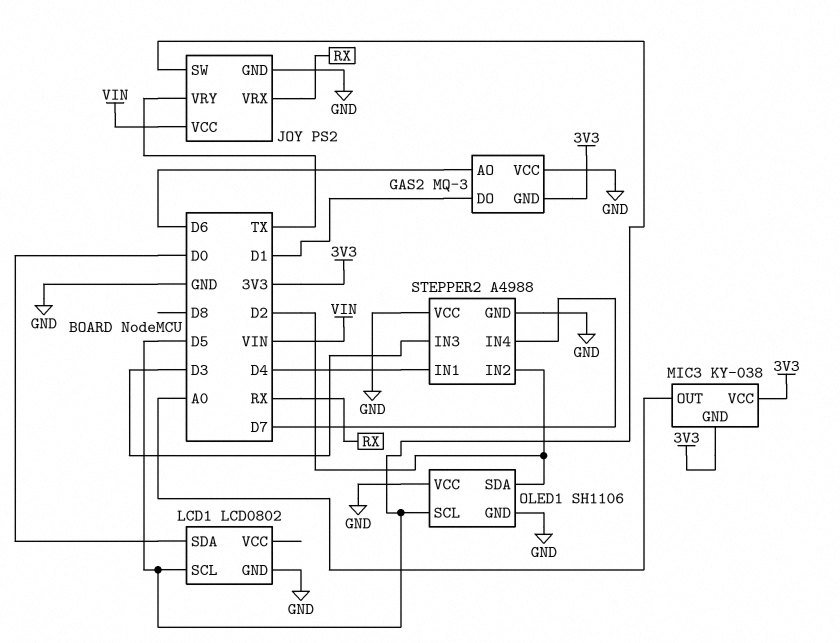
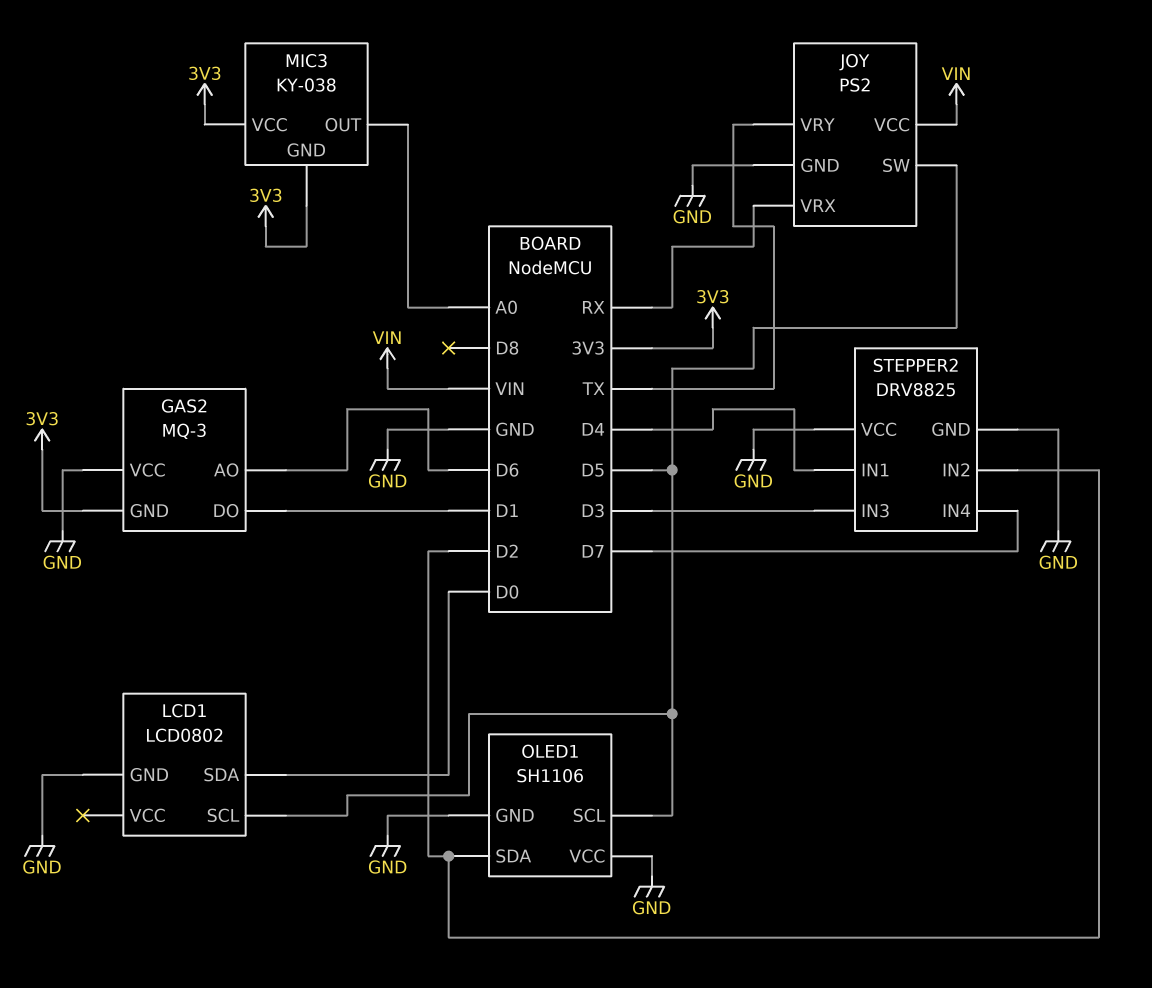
STEPPER2: A4988 -> DRV8825

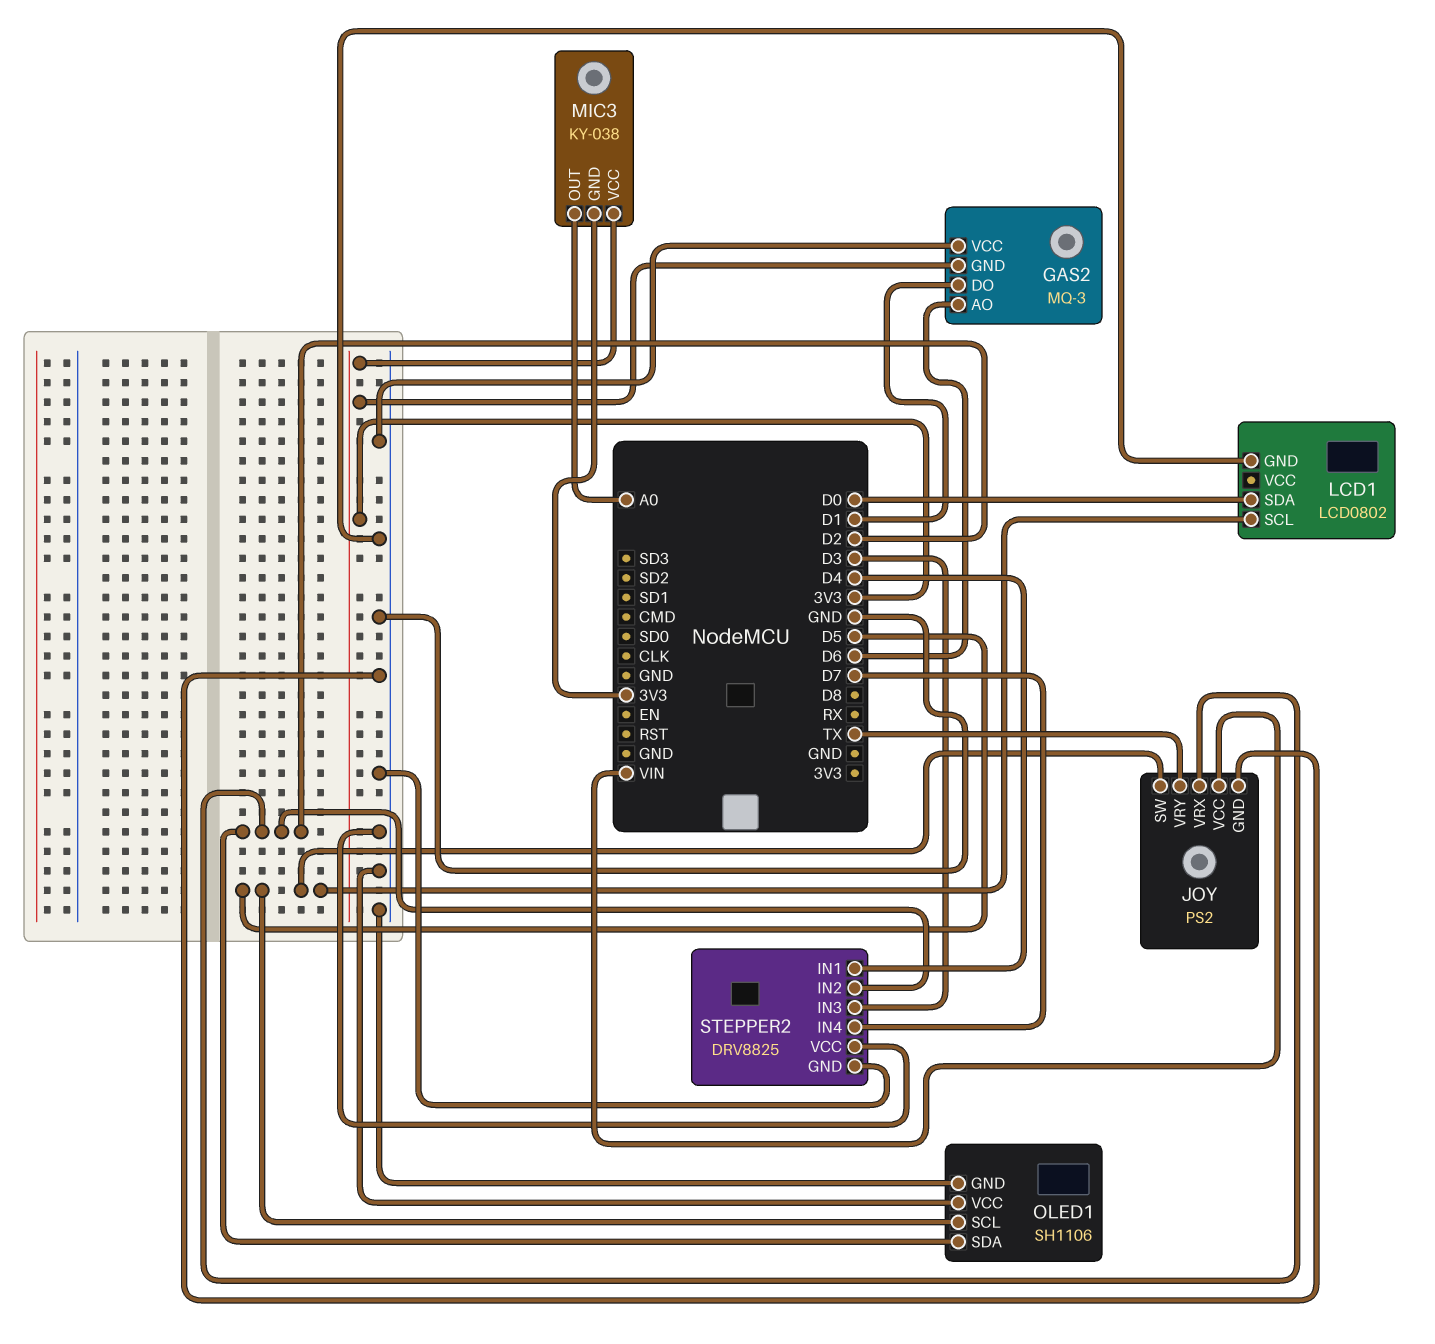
JOY pin VRX: RX -> D2

